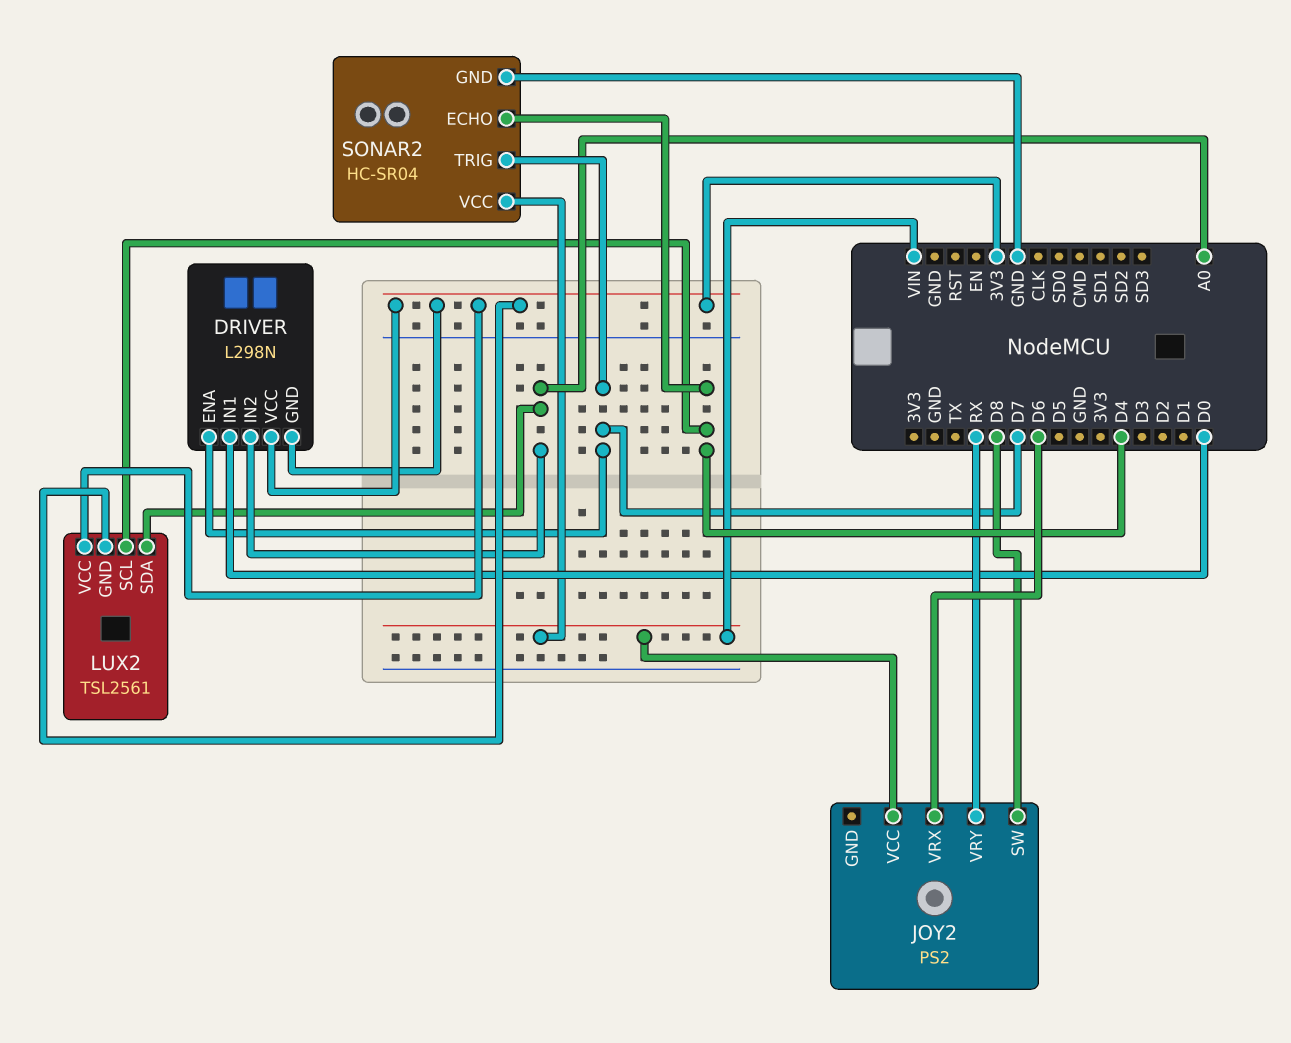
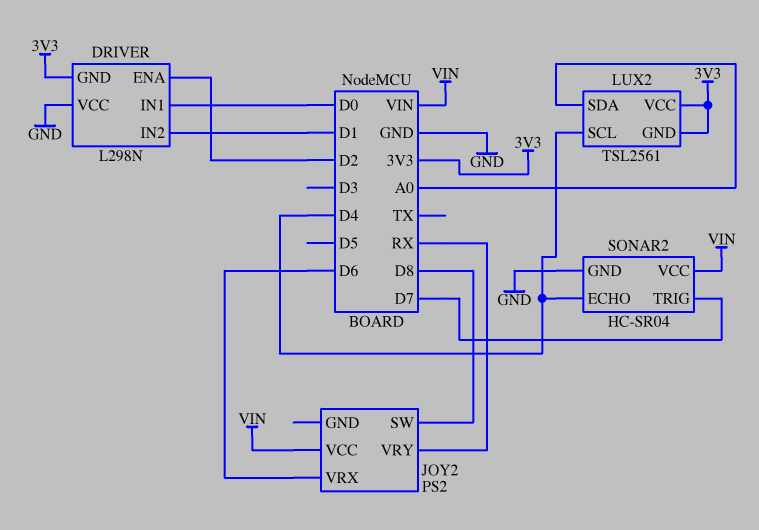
DRIVER pin ENA: D7 -> D2
DRIVER pin IN2: A0 -> D1
DRIVER pin VCC: 3V3 -> GND

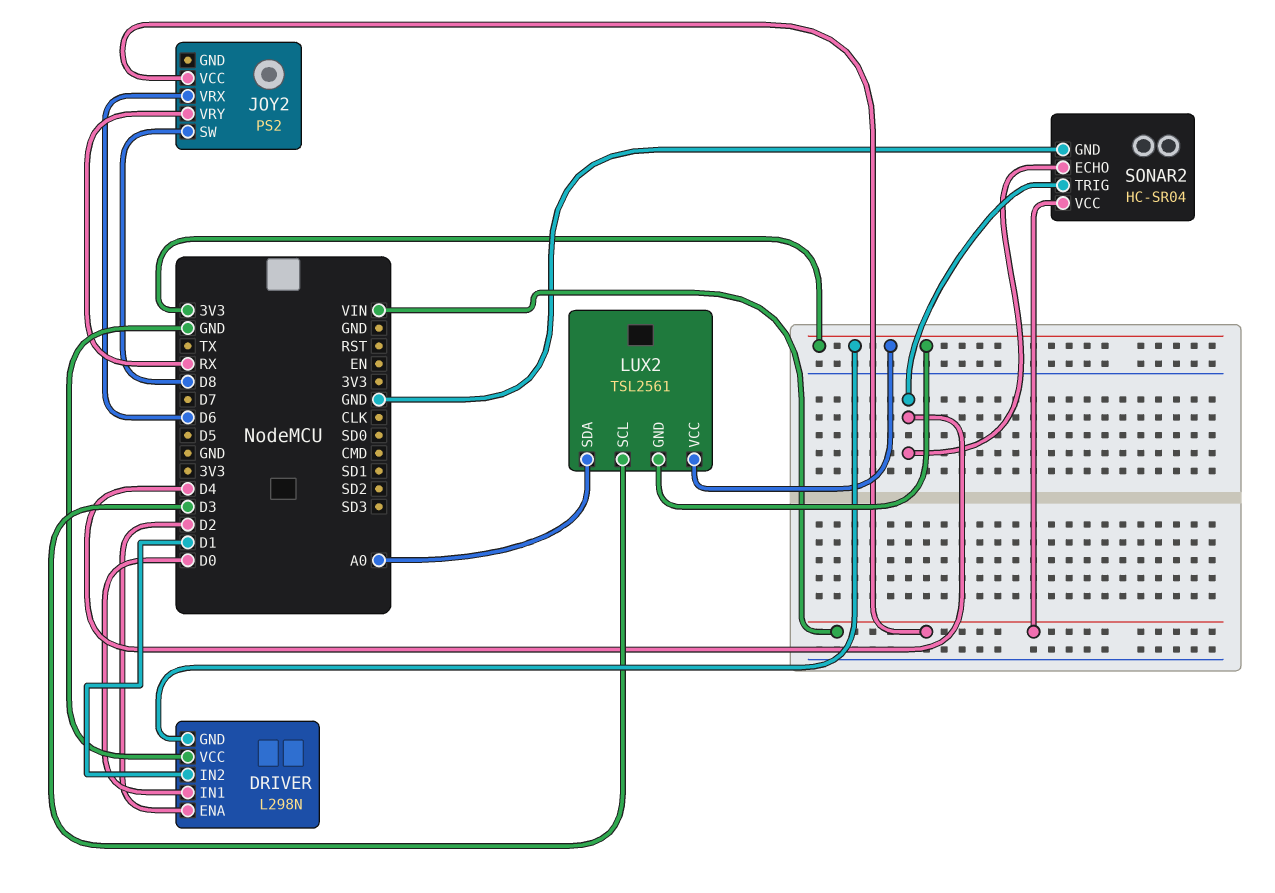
LUX2 pin SCL: D4 -> D3
SONAR2 pin TRIG: D7 -> D4

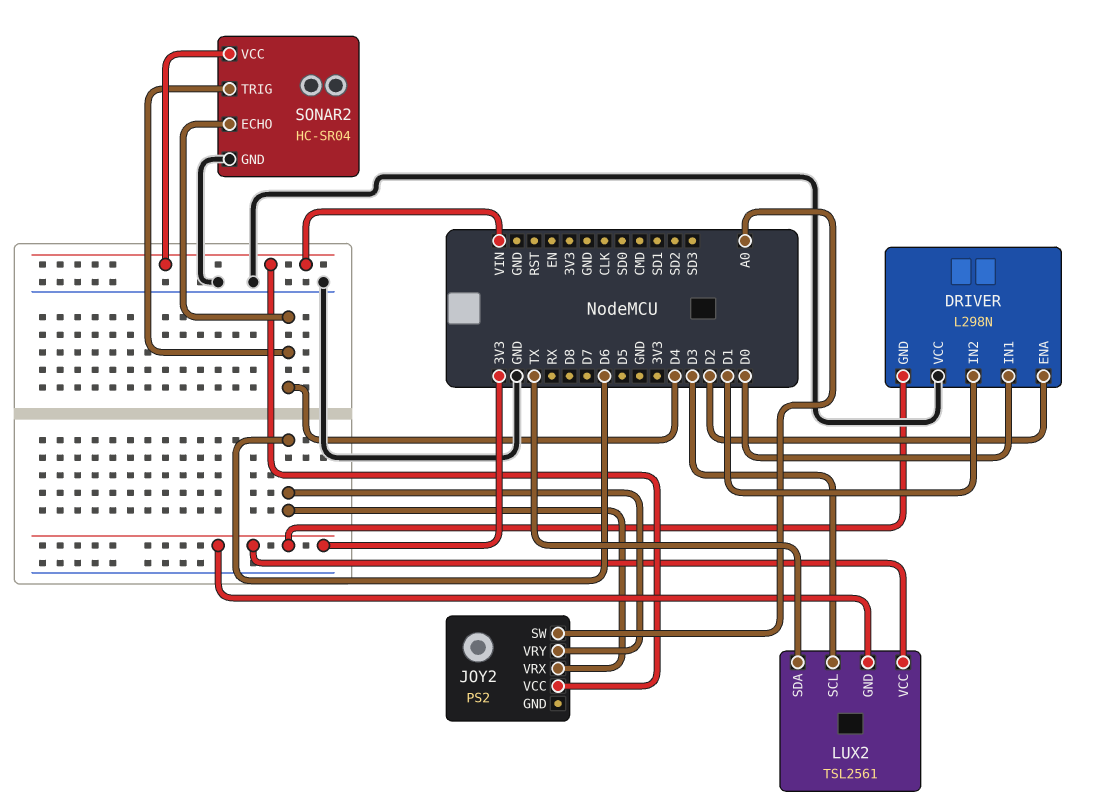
JOY2 pin SW: D8 -> A0
JOY2 pin VRY: RX -> D6
LUX2 pin SDA: A0 -> TX

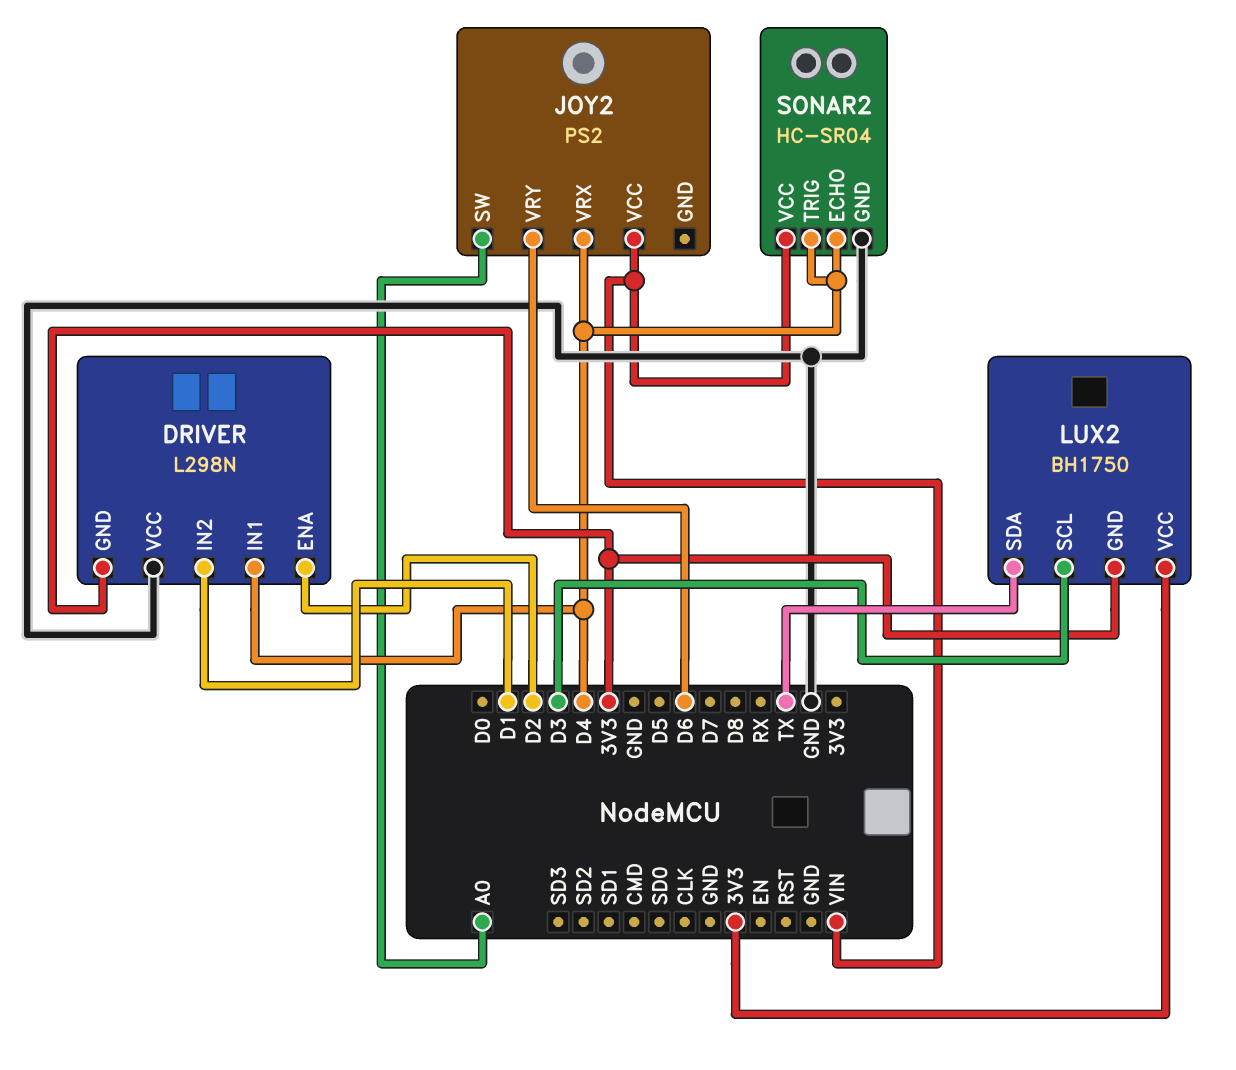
DRIVER pin IN1: D0 -> D4
JOY2 pin VRX: D6 -> D4
LUX2: TSL2561 -> BH1750

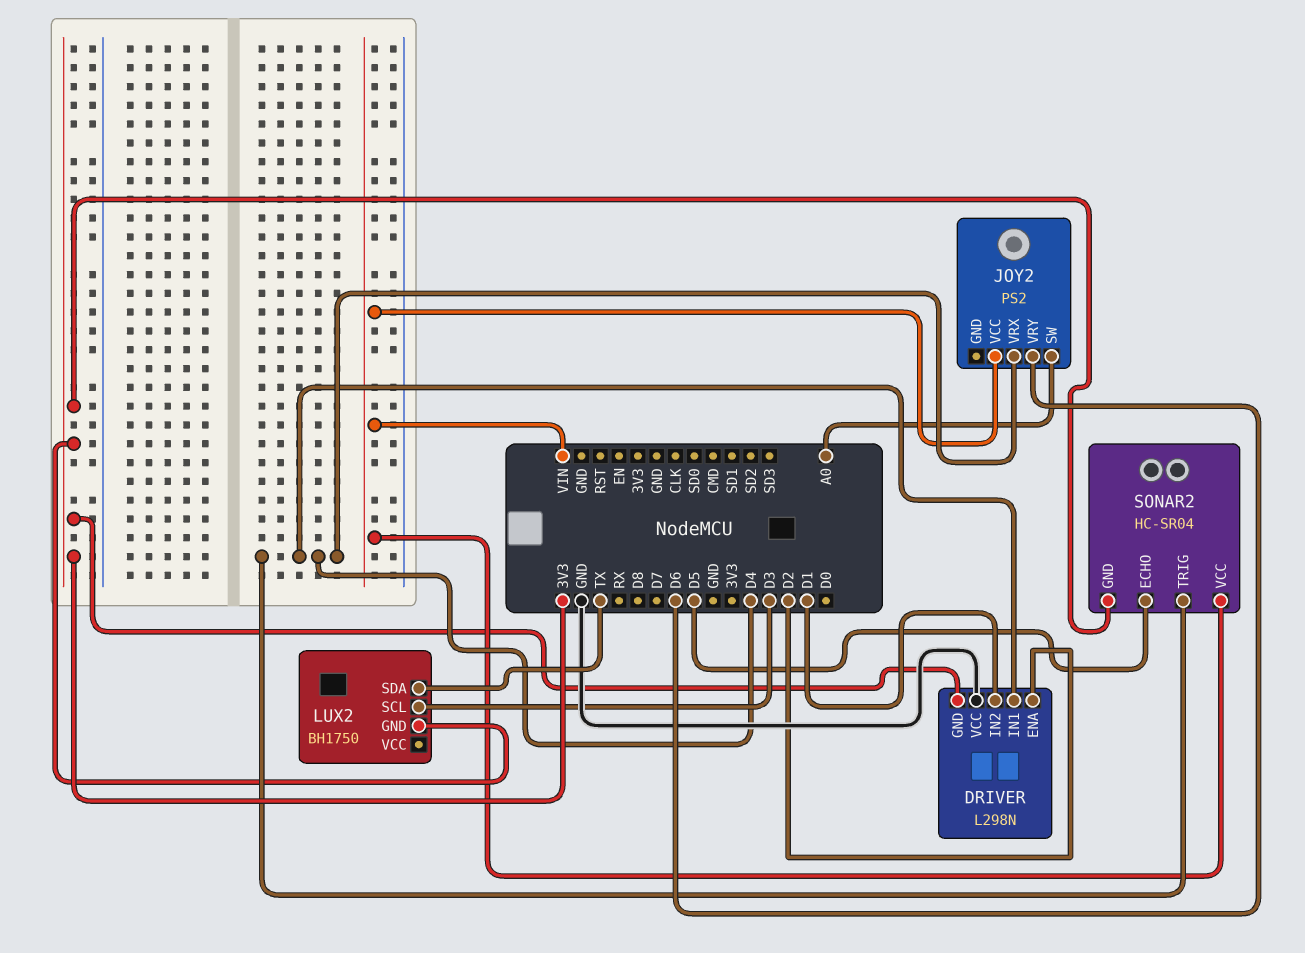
LUX2 pin VCC: 3V3 -> none
SONAR2 pin ECHO: D4 -> D5
SONAR2 pin GND: GND -> 3V3

